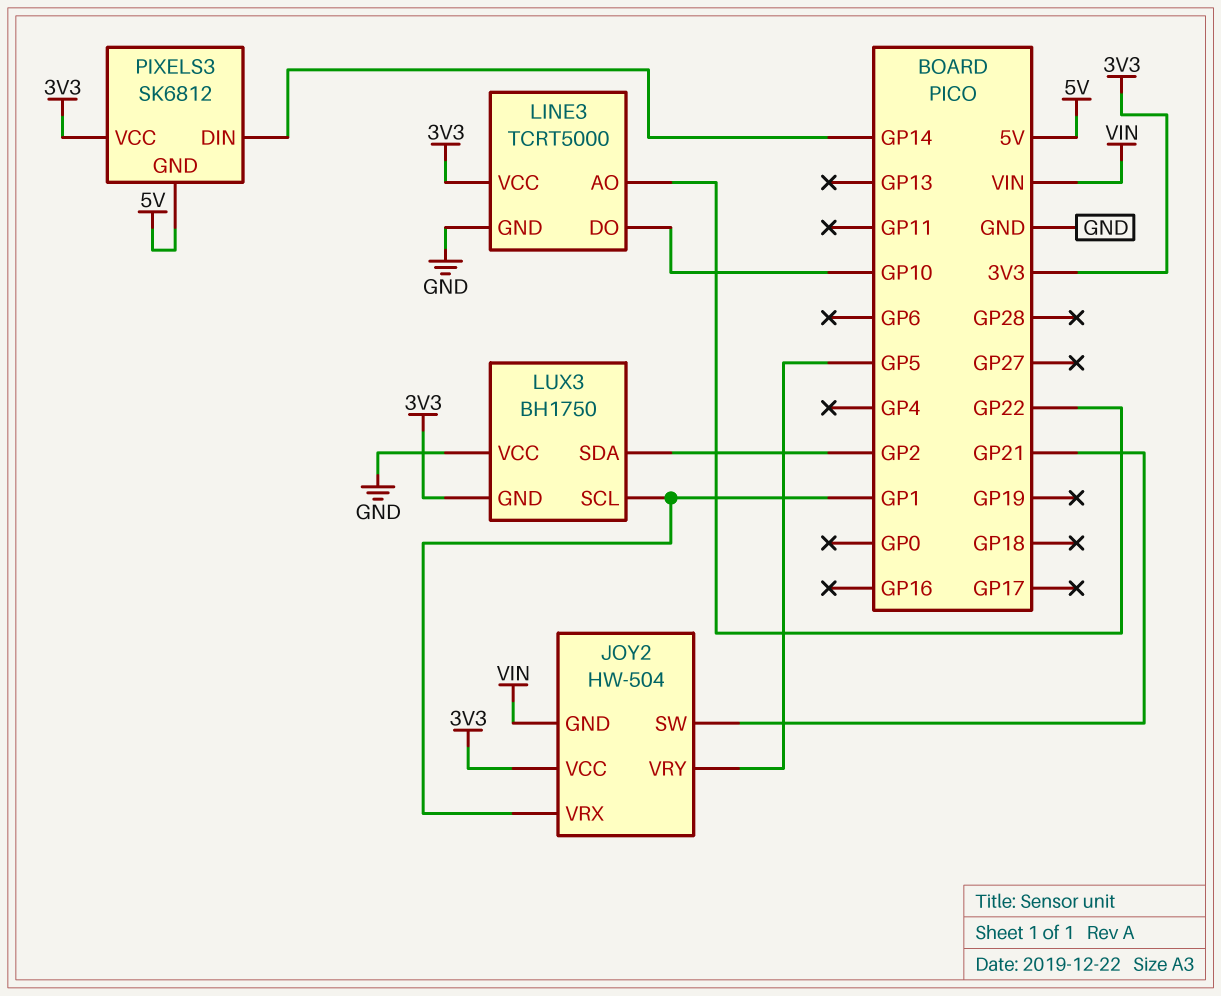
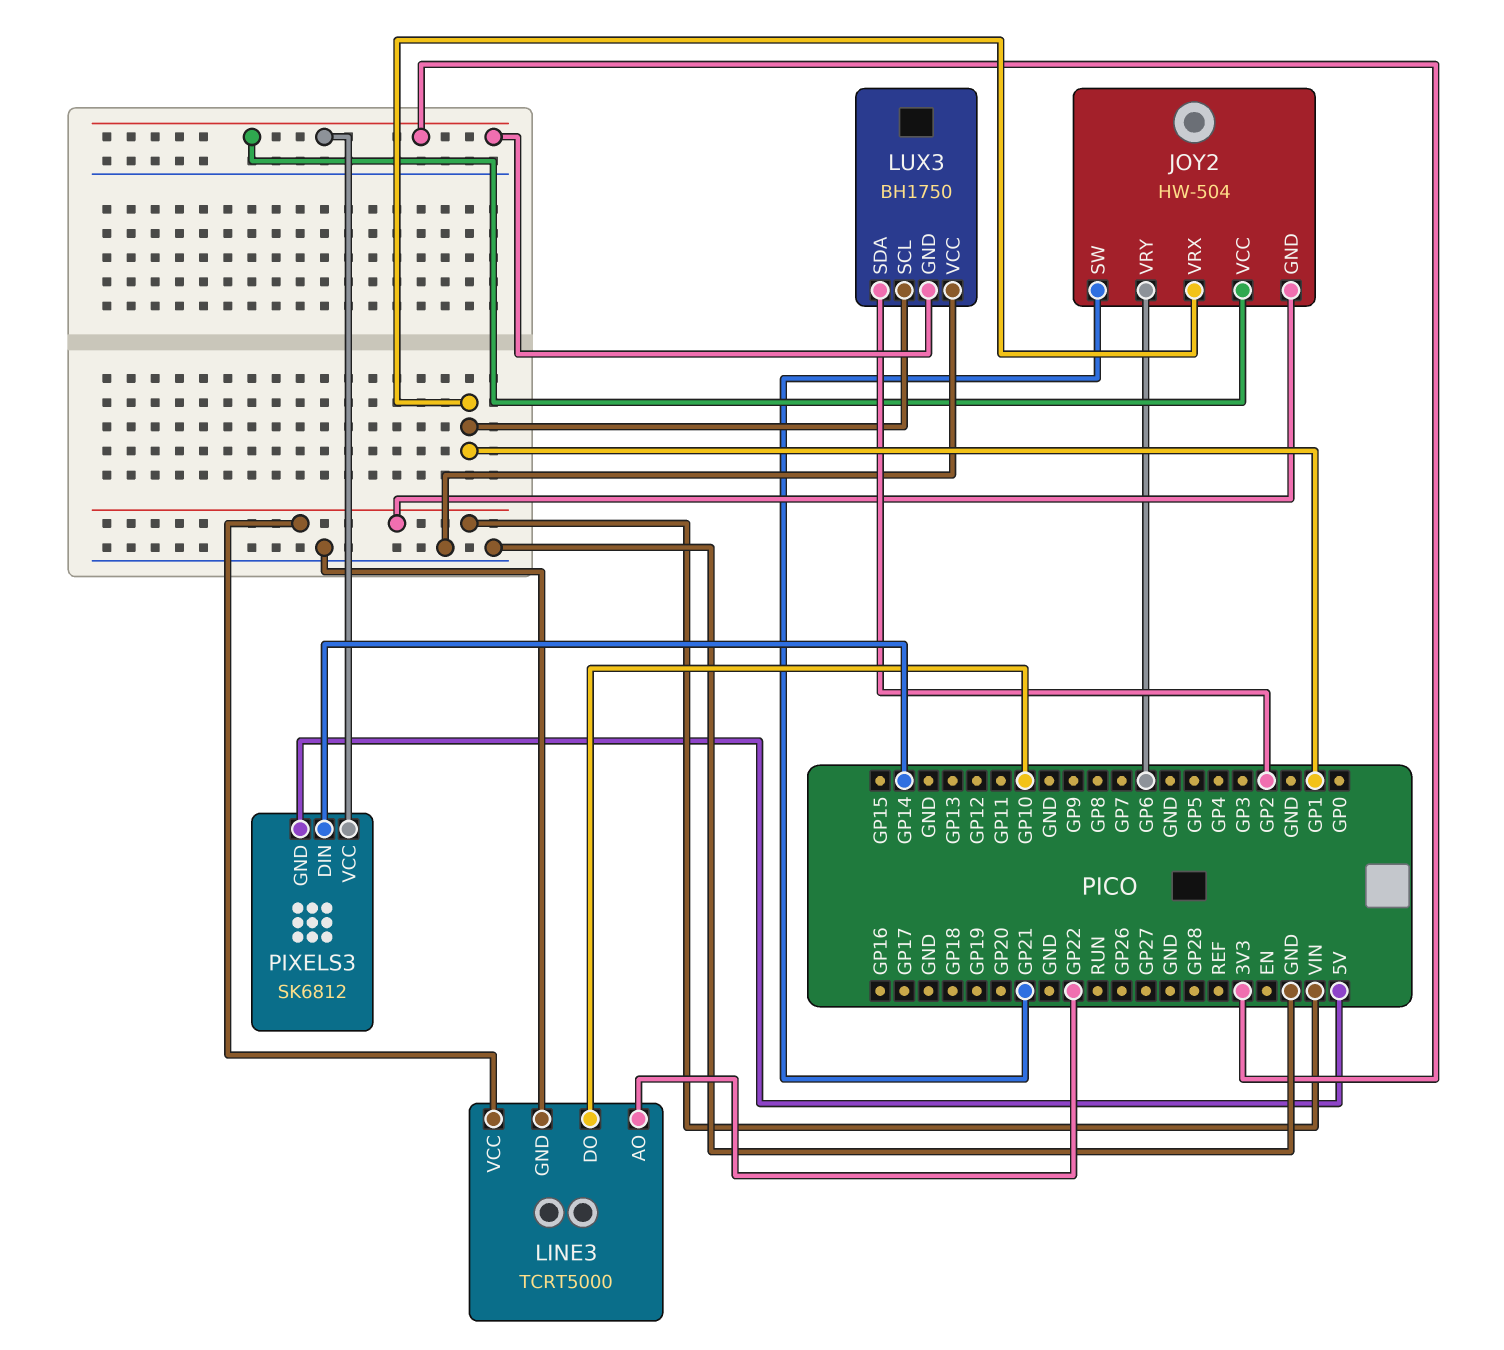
JOY2 pin VRY: GP5 -> GP6
LINE3 pin VCC: 3V3 -> VIN

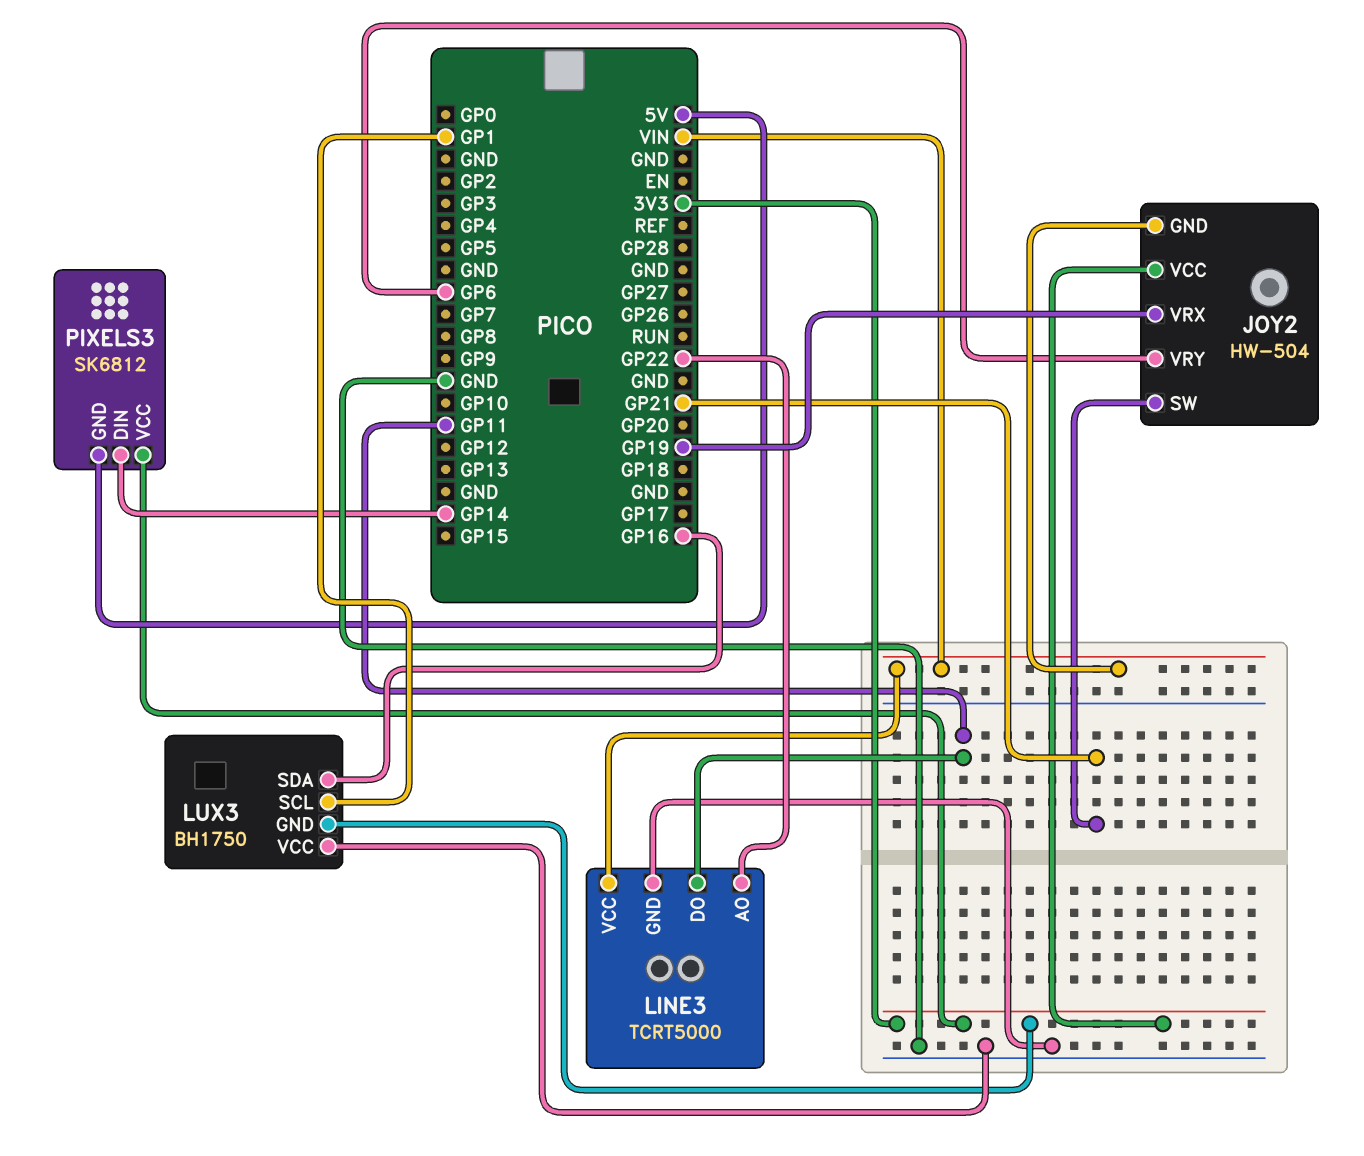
JOY2 pin VRX: GP1 -> GP19
LINE3 pin DO: GP10 -> GP11
LUX3 pin SDA: GP2 -> GP16

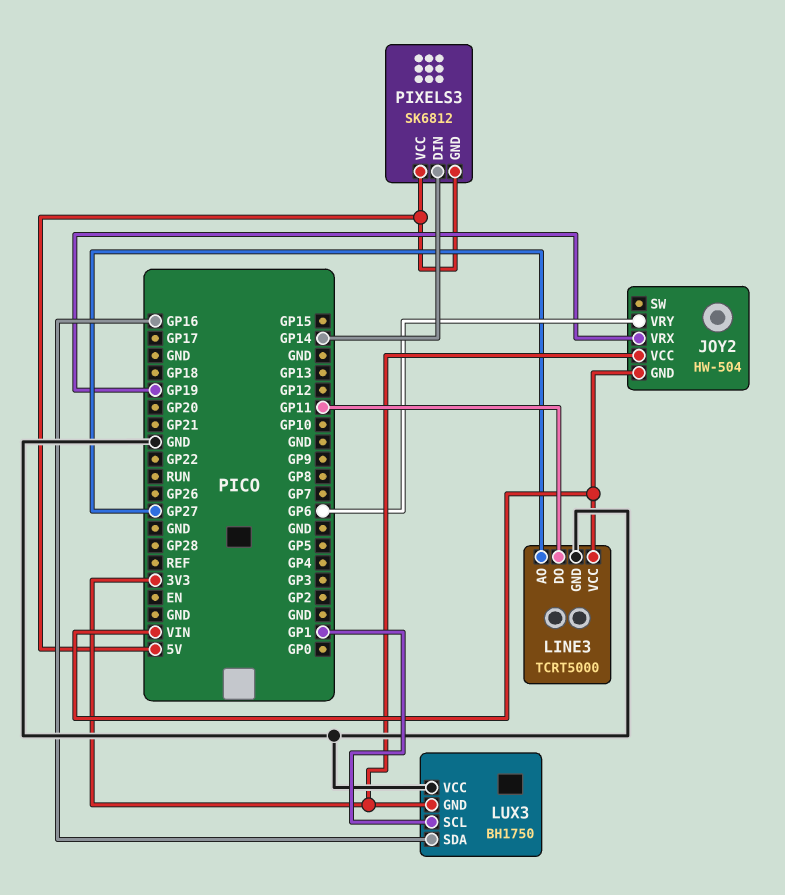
JOY2 pin SW: GP21 -> none
LINE3 pin AO: GP22 -> GP27
PIXELS3 pin VCC: 3V3 -> 5V

